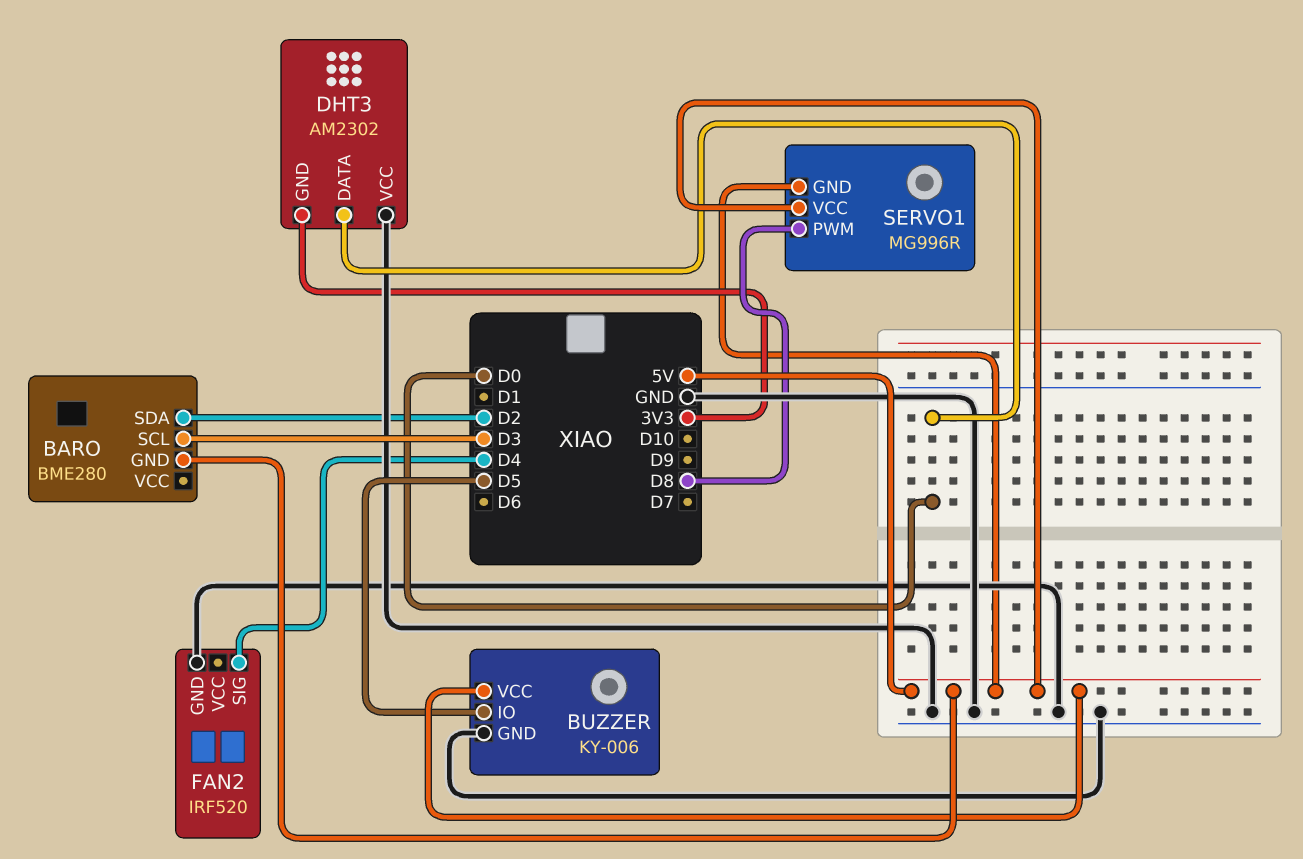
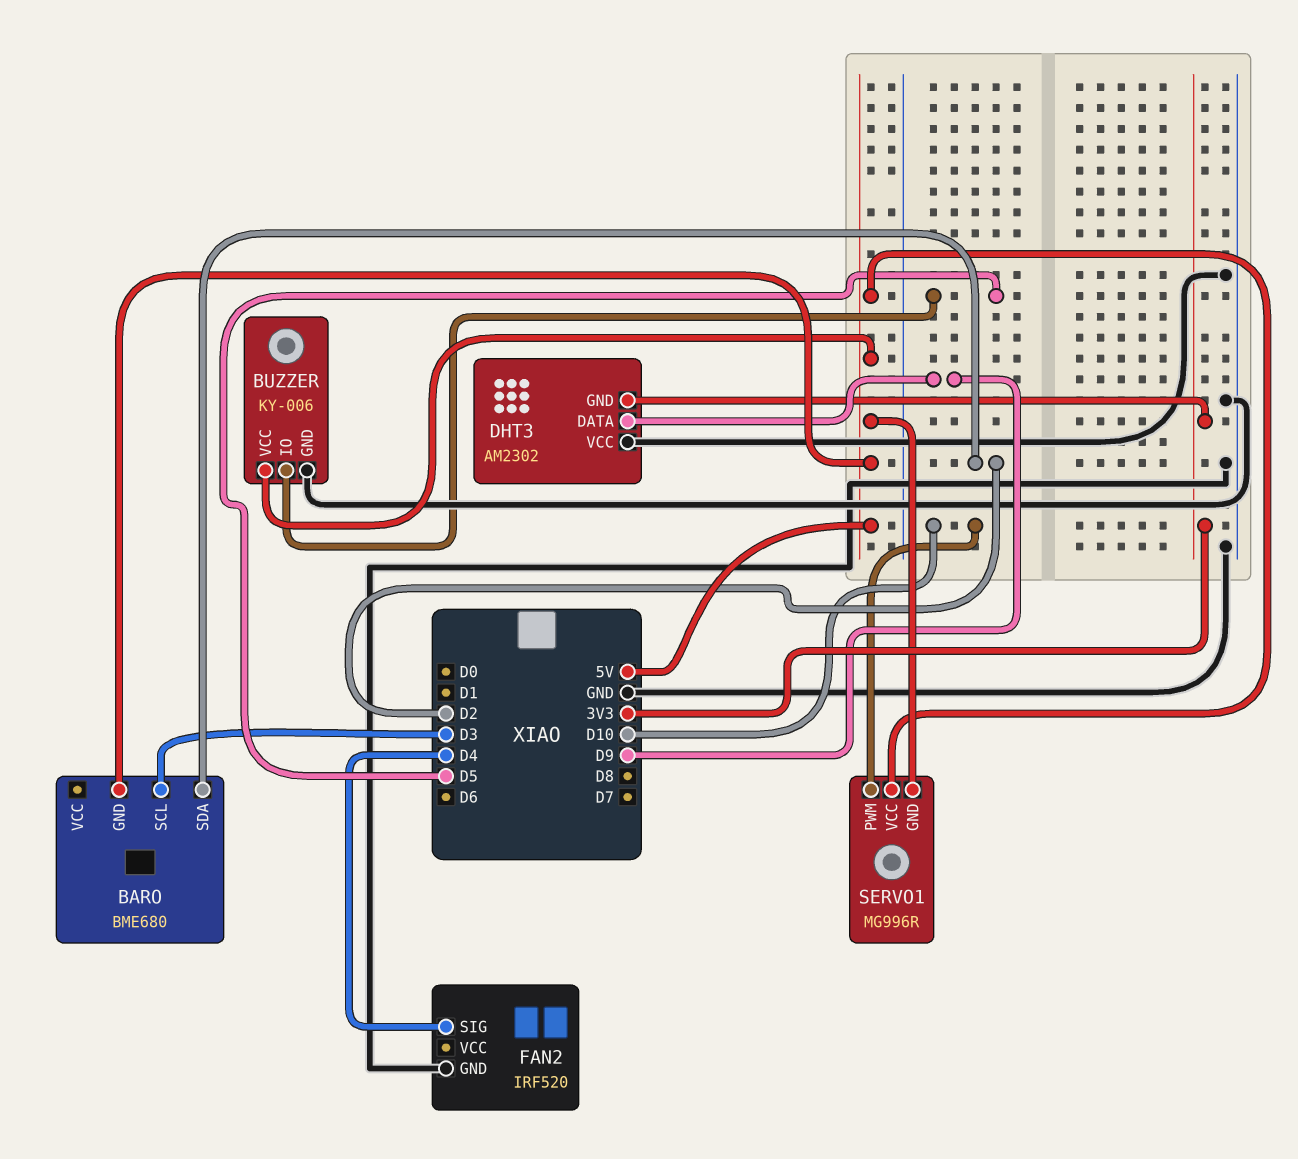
BARO: BME280 -> BME680
DHT3 pin DATA: D0 -> D9
SERVO1 pin PWM: D8 -> D10

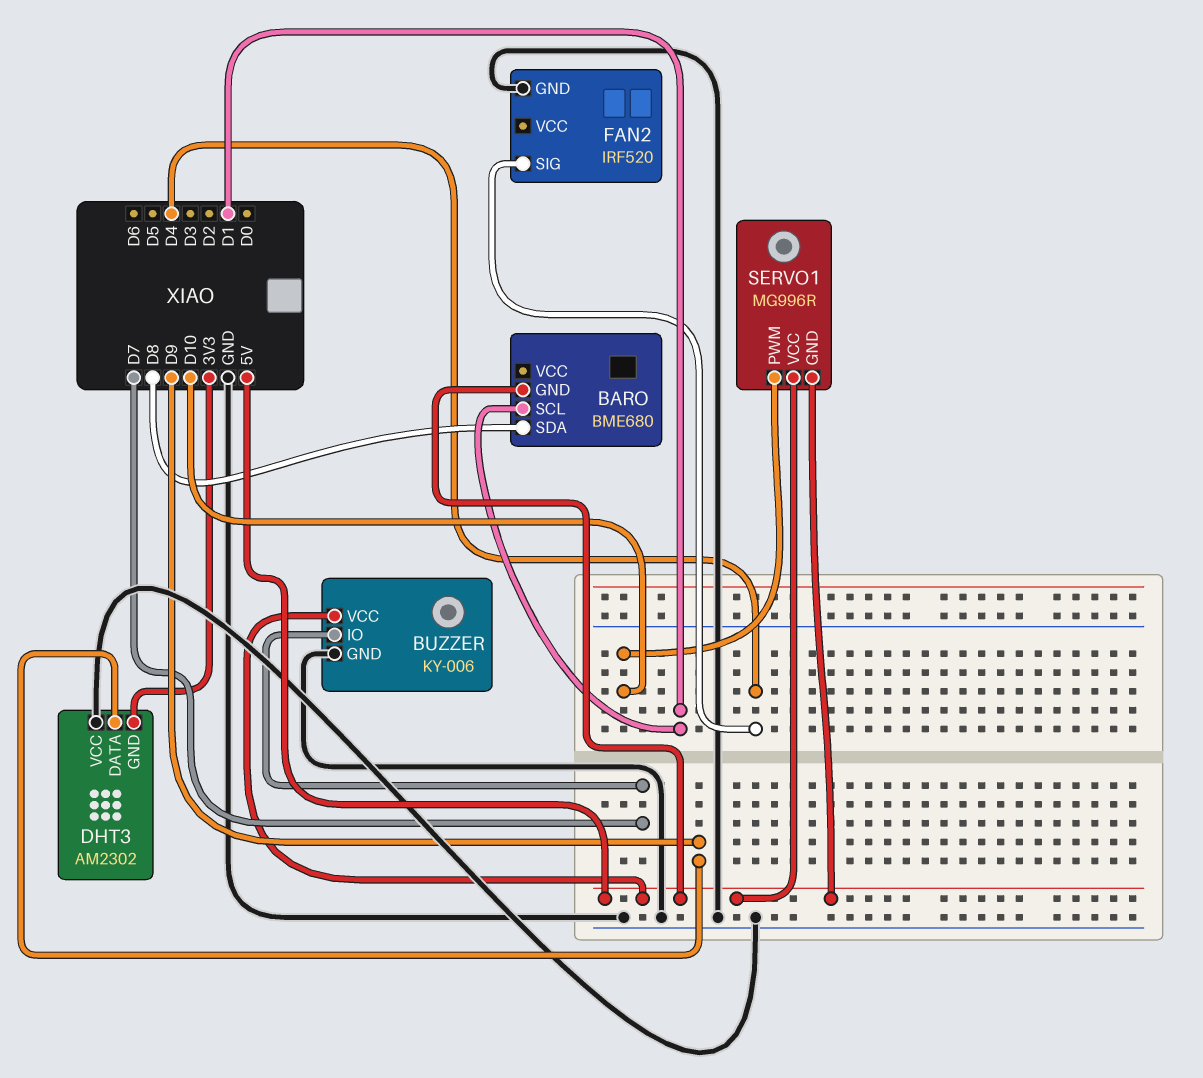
BARO pin SCL: D3 -> D1
BARO pin SDA: D2 -> D8
BUZZER pin IO: D5 -> D7

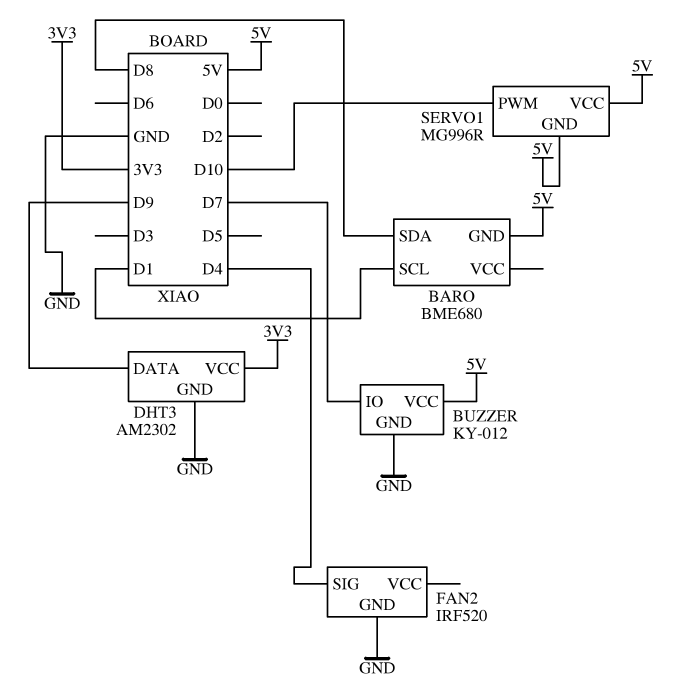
BUZZER: KY-006 -> KY-012
DHT3 pin GND: 3V3 -> GND
DHT3 pin VCC: GND -> 3V3

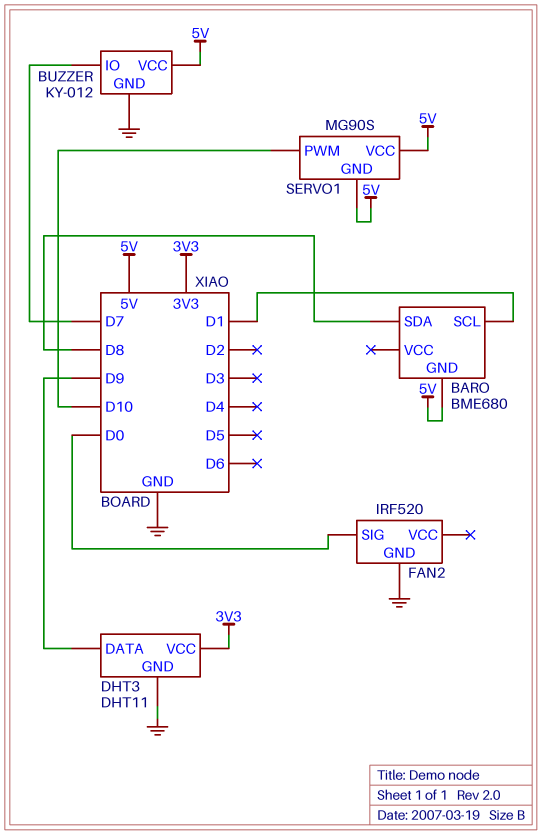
DHT3: AM2302 -> DHT11
FAN2 pin SIG: D4 -> D0
SERVO1: MG996R -> MG90S

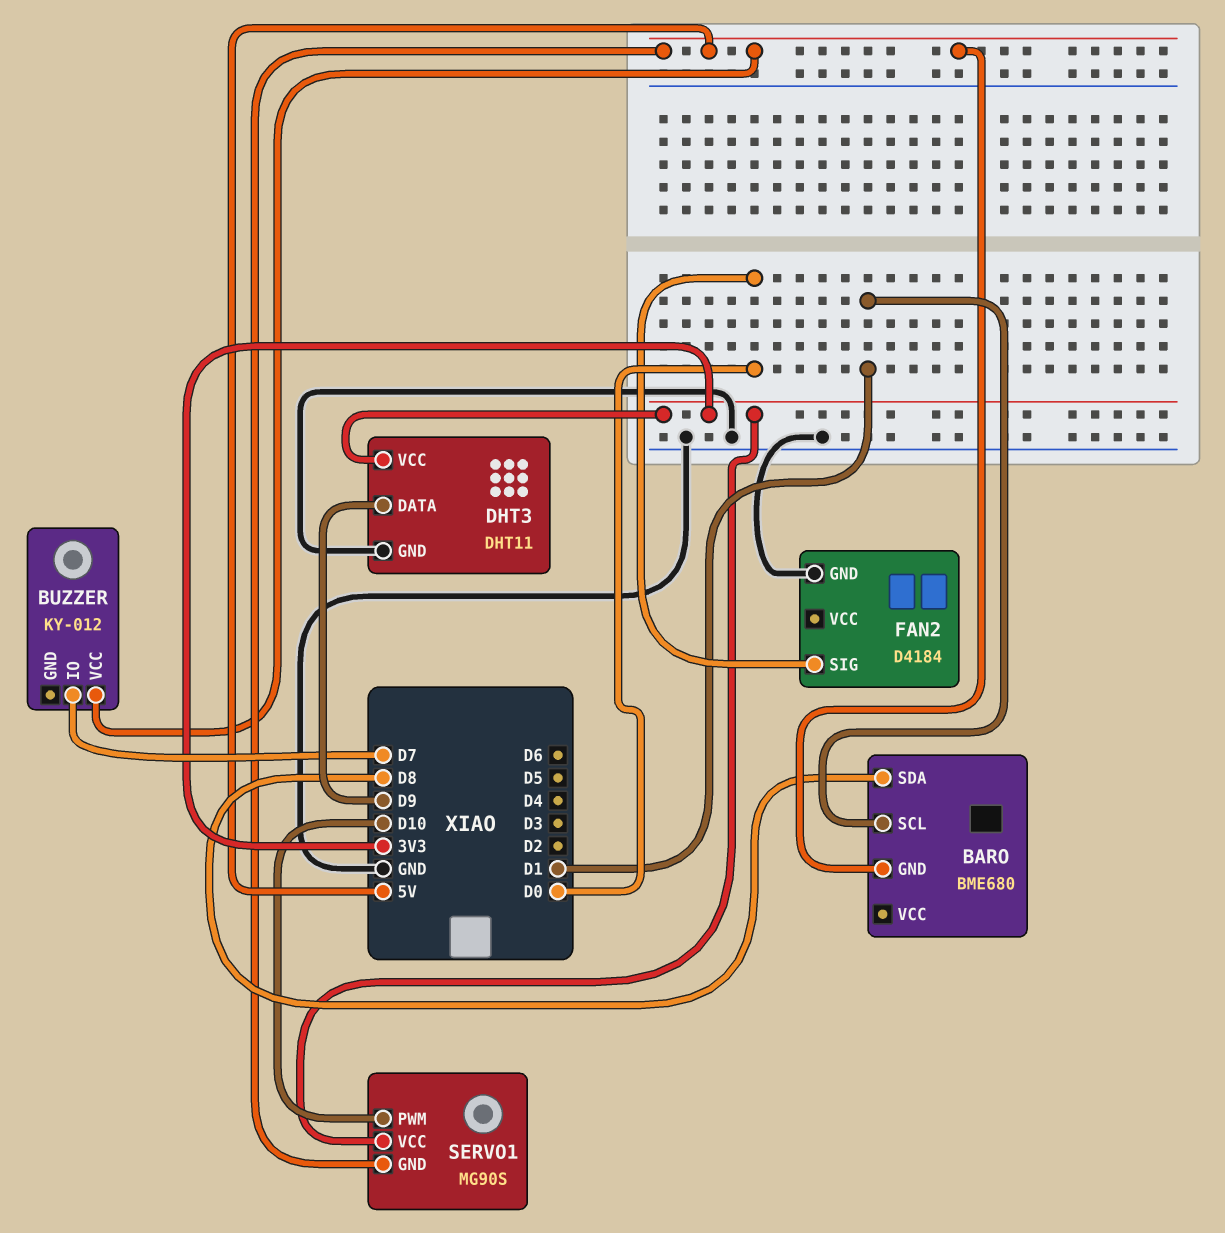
BUZZER pin GND: GND -> none
FAN2: IRF520 -> D4184
SERVO1 pin VCC: 5V -> 3V3

